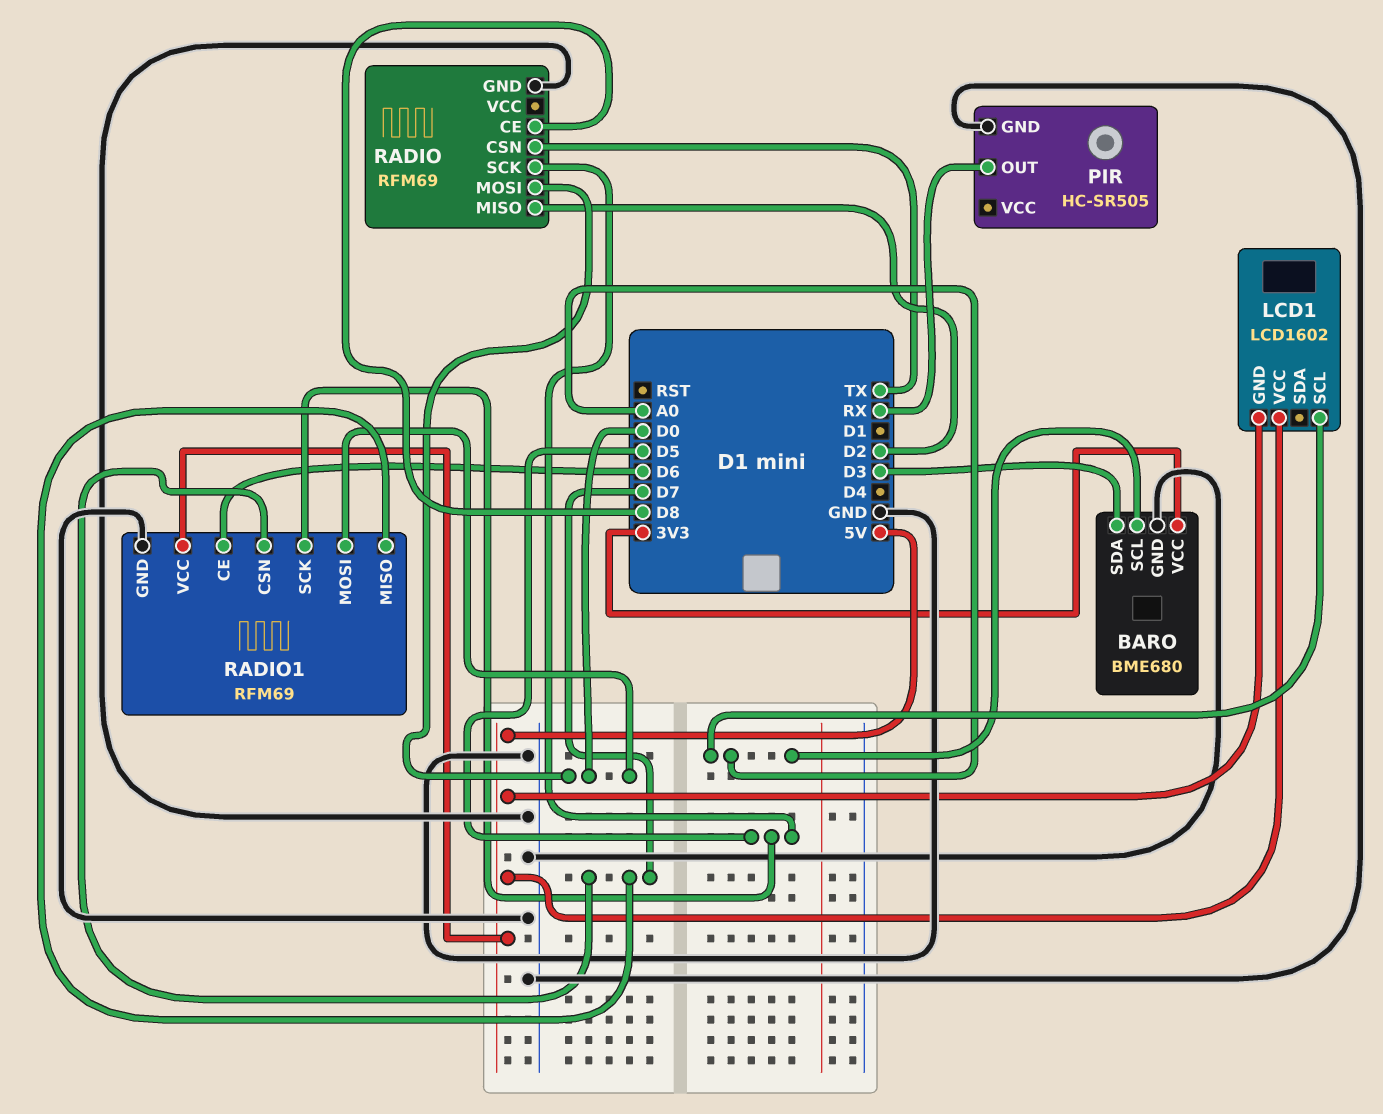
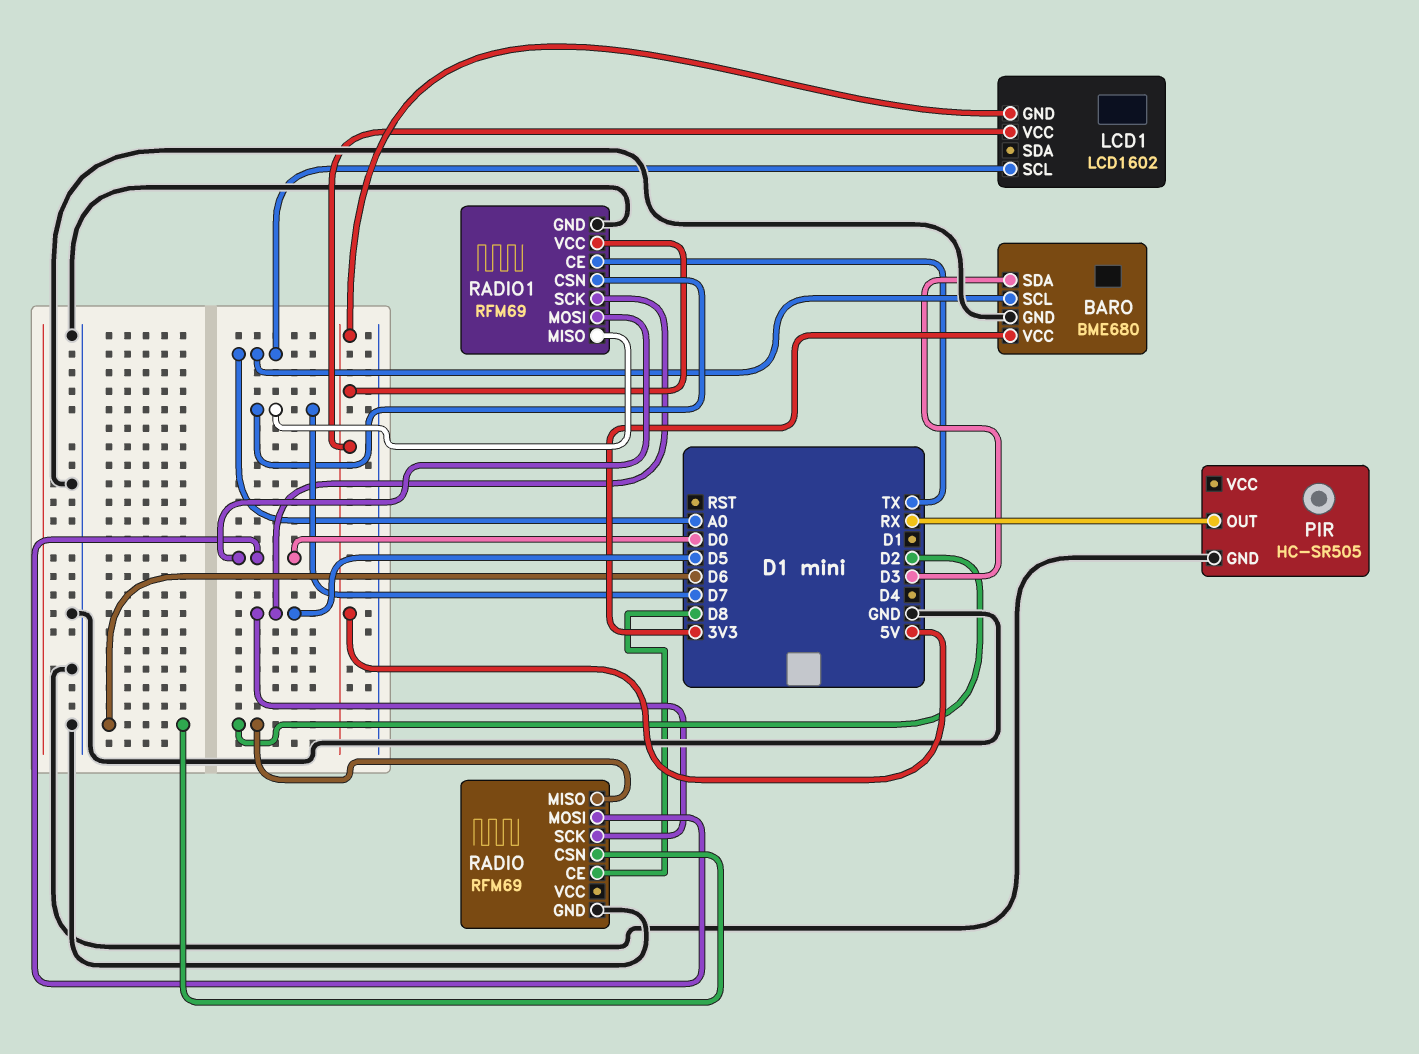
RADIO pin CSN: TX -> D6
RADIO1 pin CE: D6 -> TX

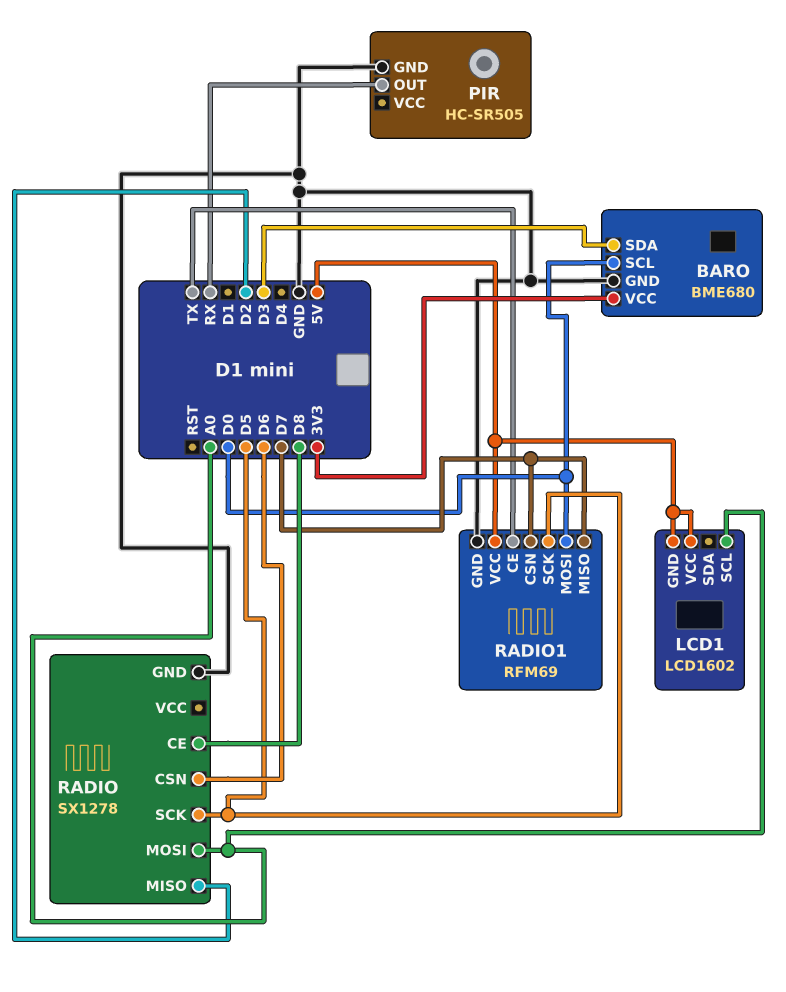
BARO pin SCL: A0 -> D0
RADIO: RFM69 -> SX1278
RADIO pin MOSI: D0 -> A0

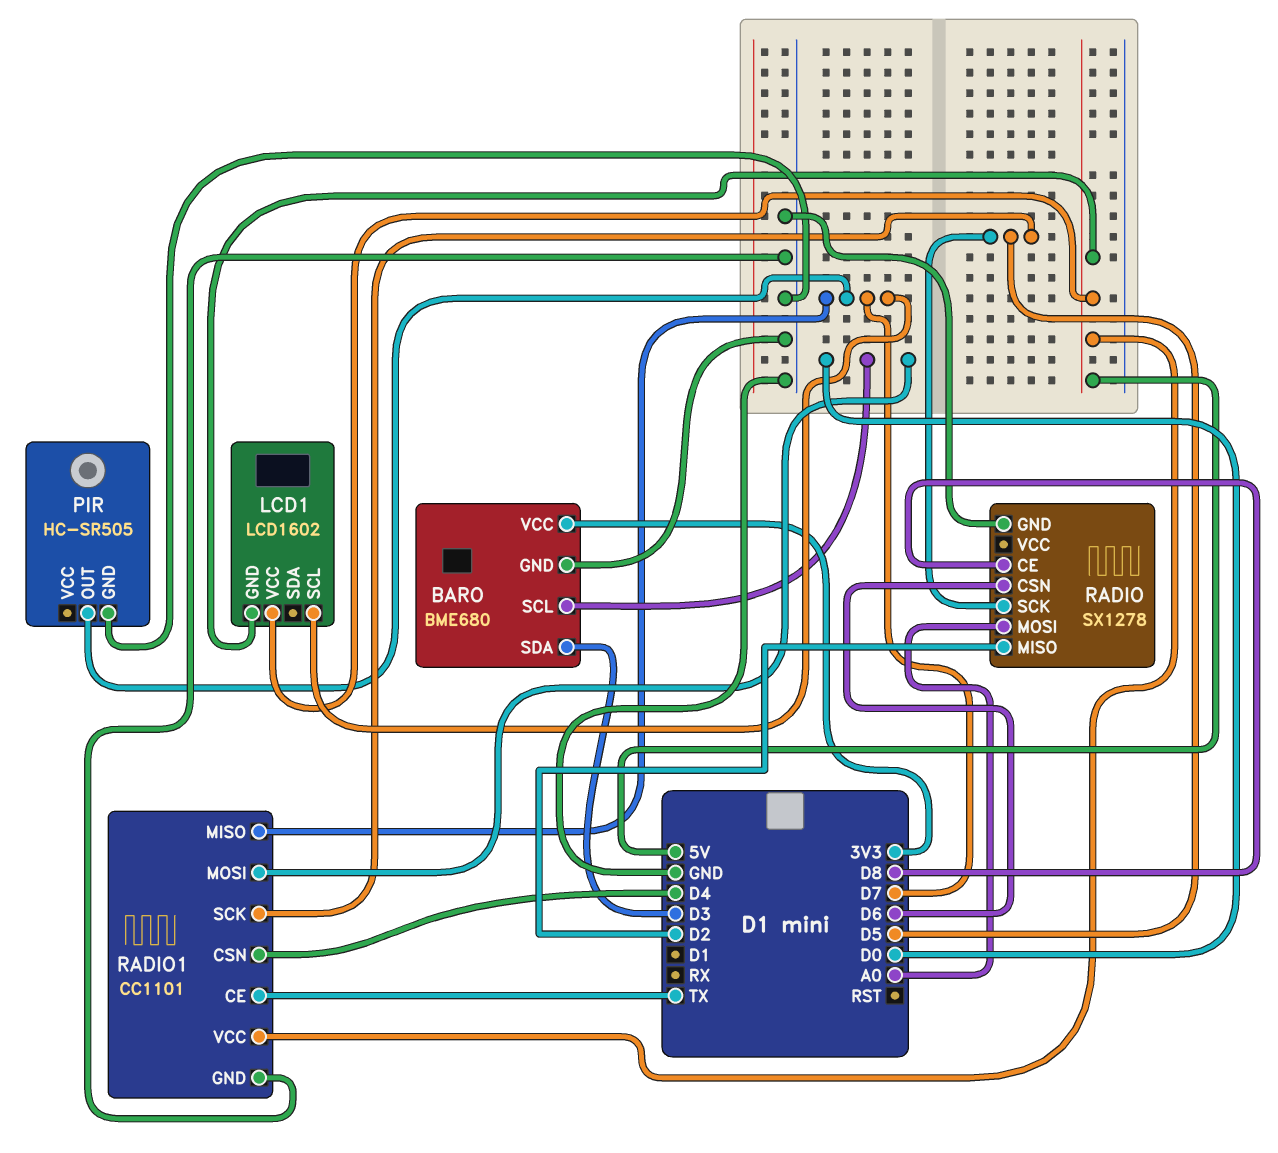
LCD1 pin SCL: A0 -> D7
PIR pin OUT: RX -> D7
RADIO1: RFM69 -> CC1101
RADIO1 pin CSN: D7 -> D4

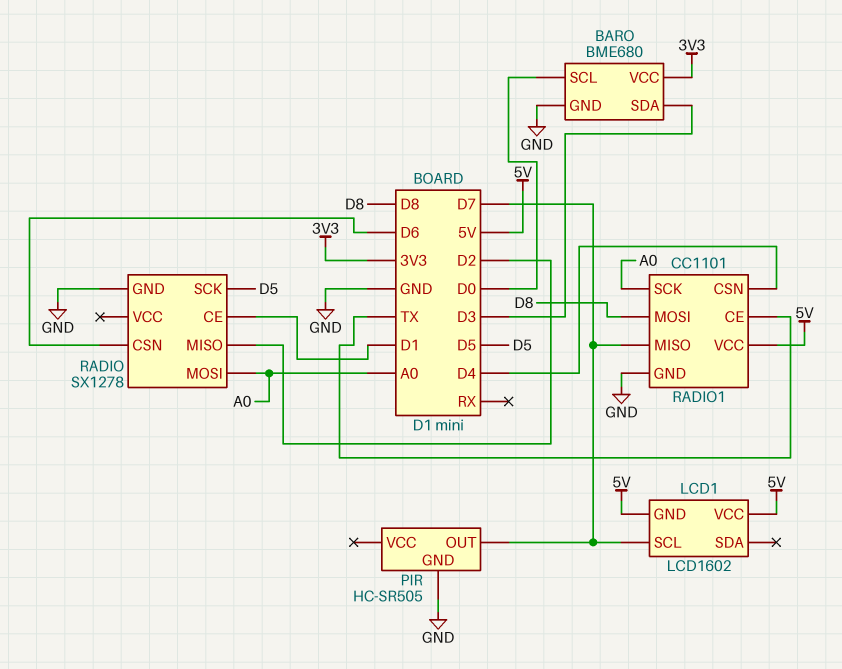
RADIO pin CE: D8 -> D1
RADIO1 pin MOSI: D0 -> D8
RADIO1 pin SCK: D5 -> A0

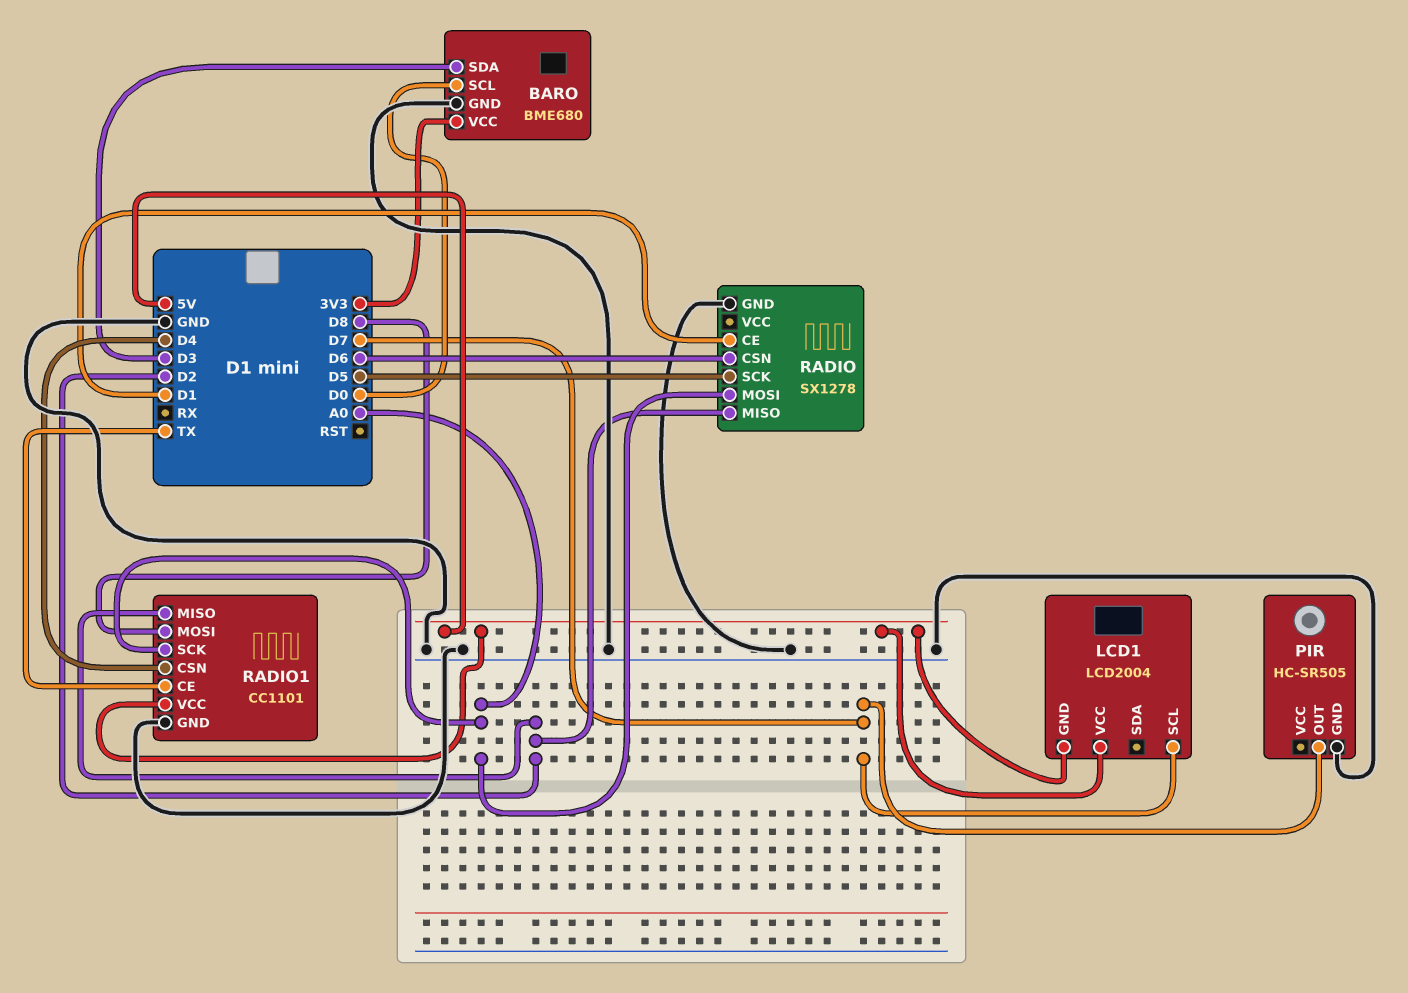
LCD1: LCD1602 -> LCD2004
RADIO1 pin MISO: D7 -> D2

